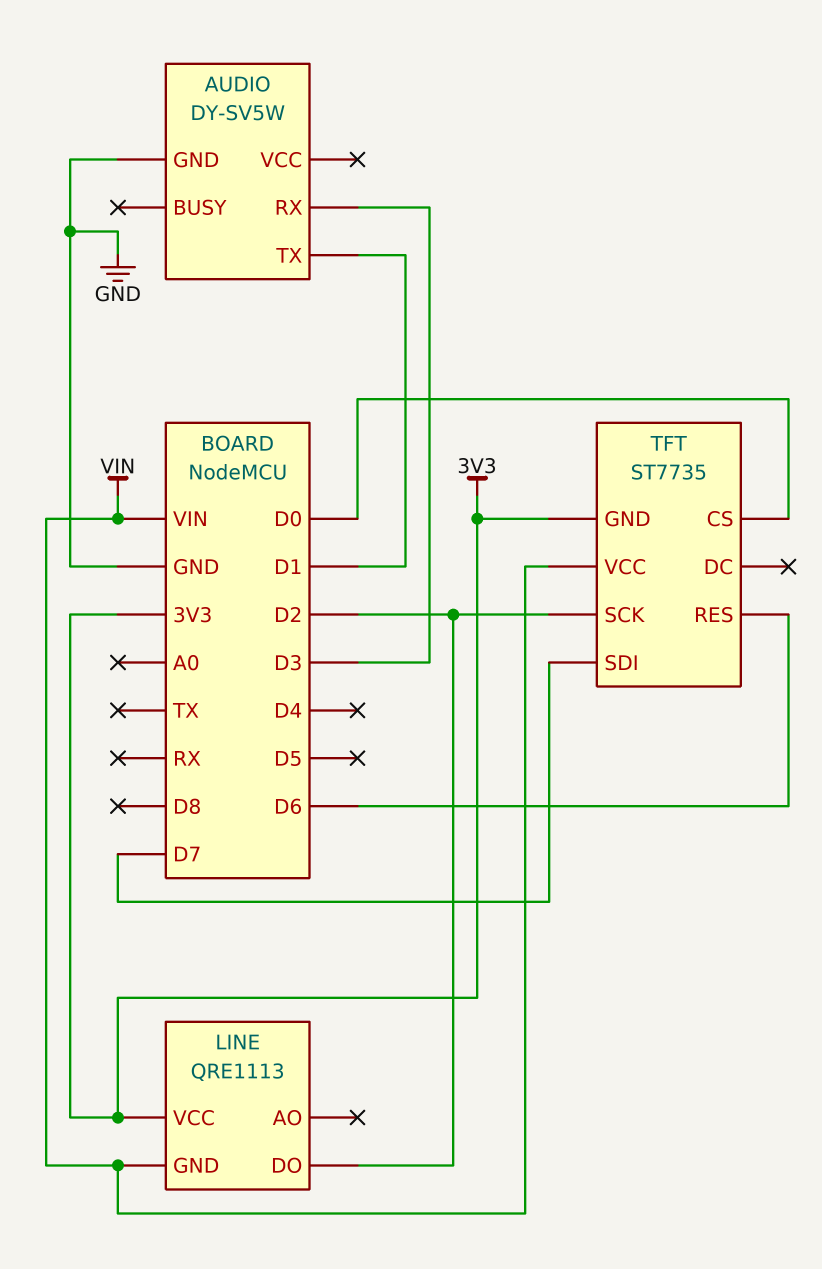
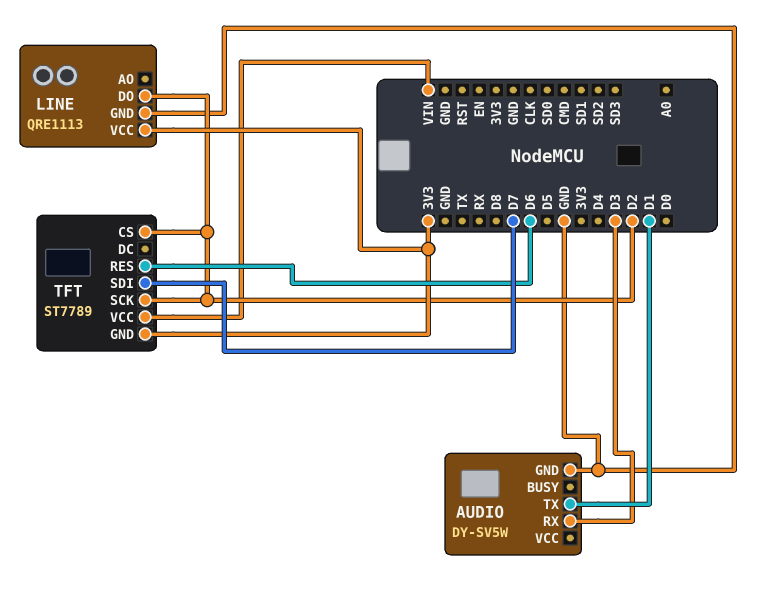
LINE pin GND: VIN -> GND
TFT: ST7735 -> ST7789
TFT pin CS: D0 -> D2

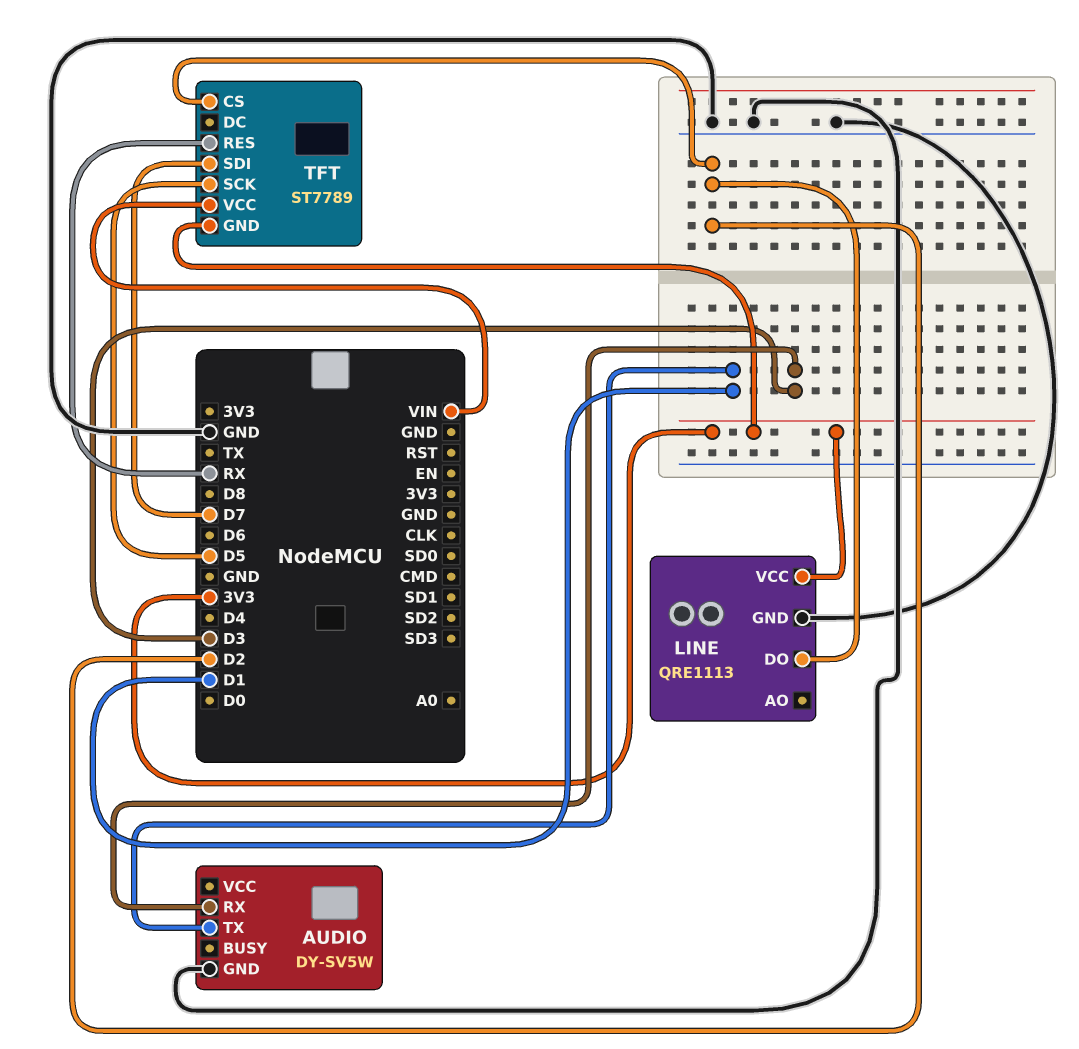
TFT pin RES: D6 -> RX
TFT pin SCK: D2 -> D5

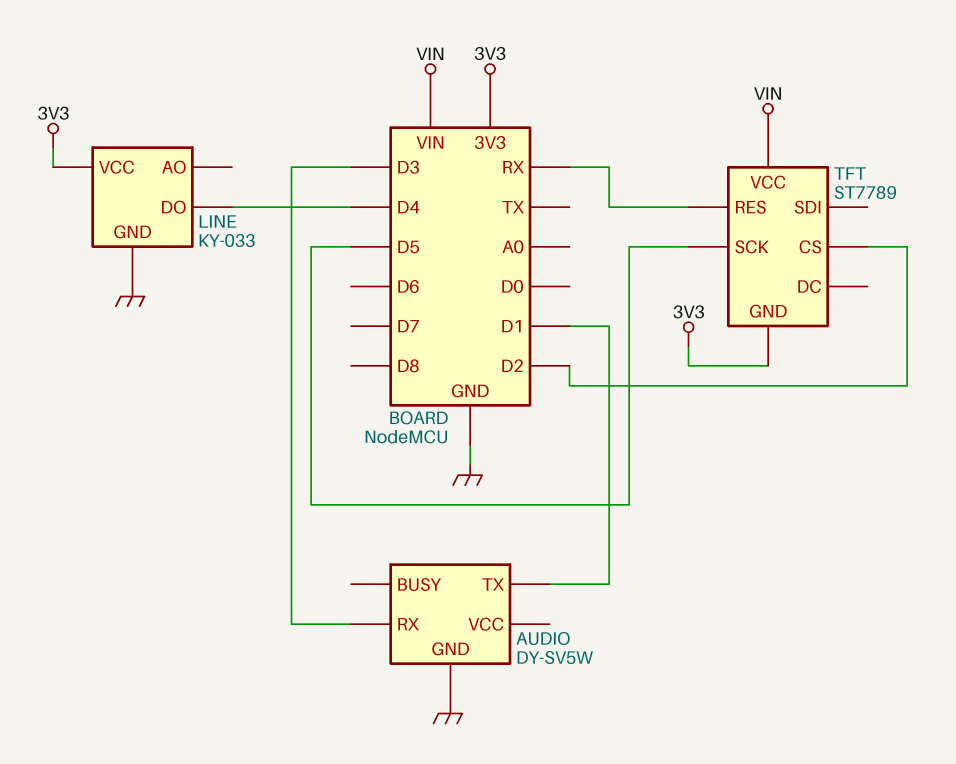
LINE: QRE1113 -> KY-033
LINE pin DO: D2 -> D4
TFT pin SDI: D7 -> none

